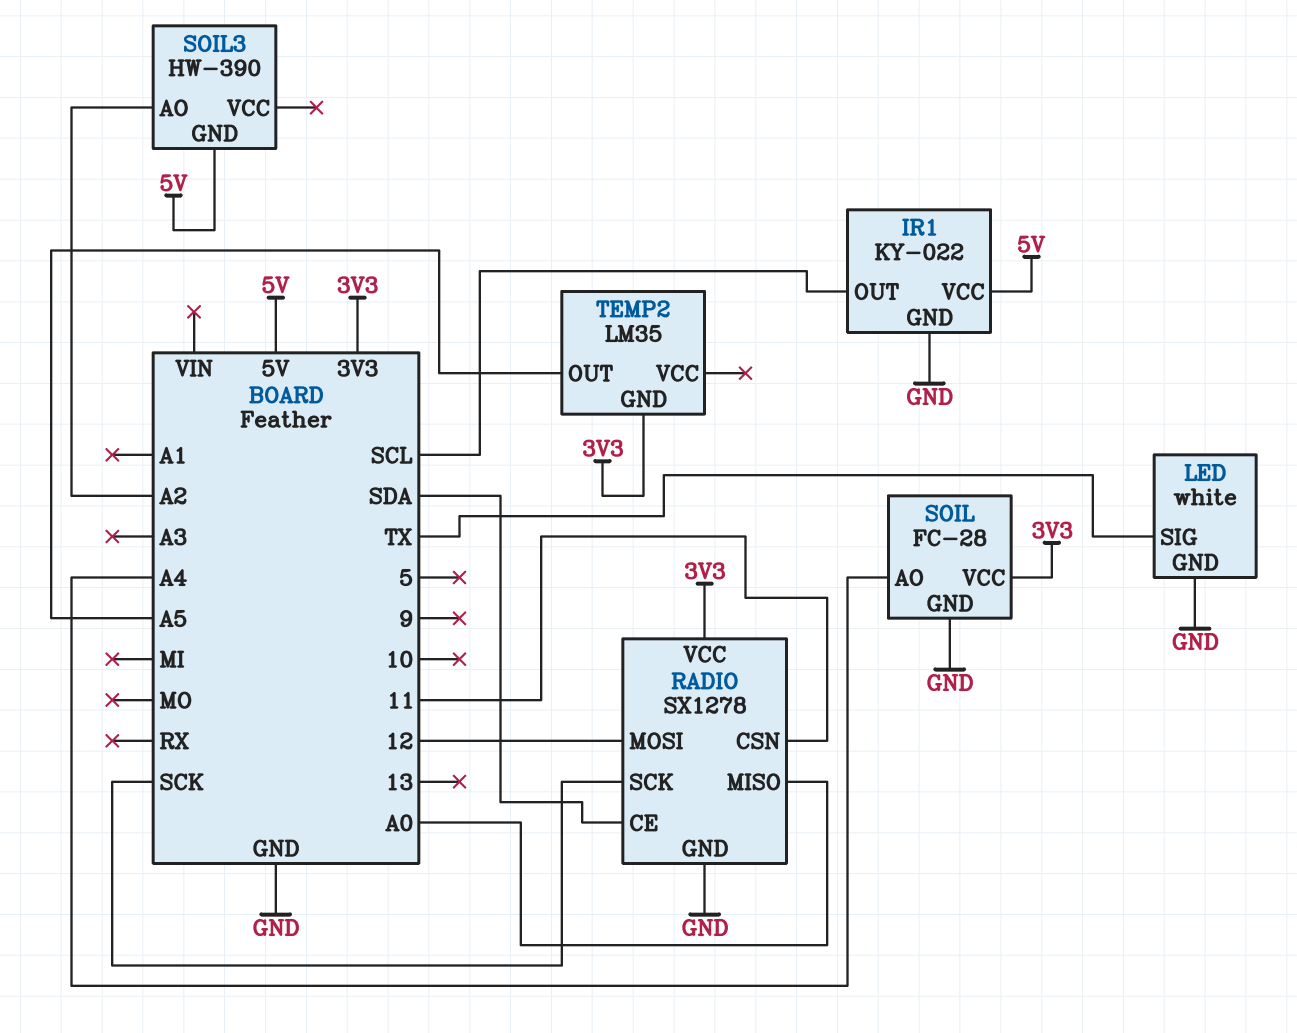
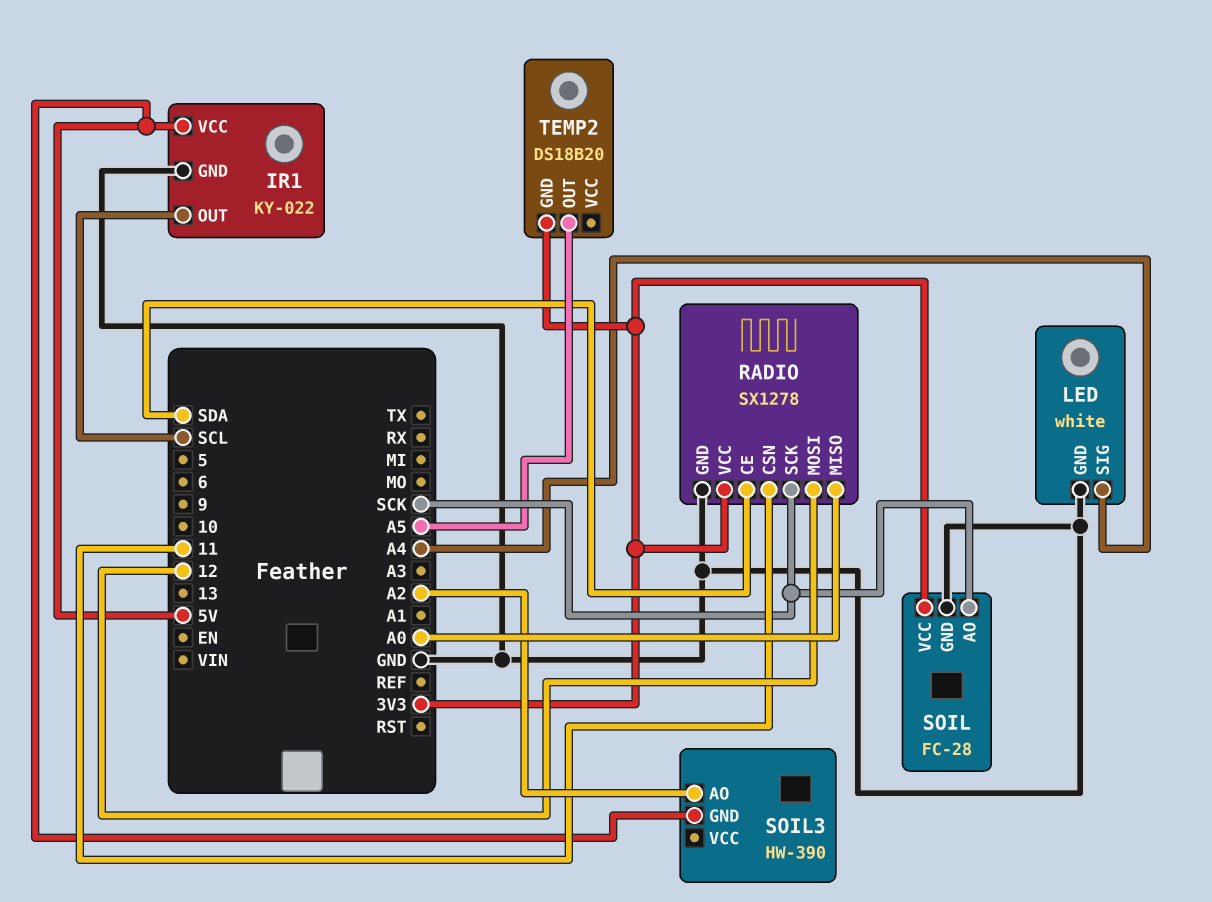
LED pin SIG: TX -> A4
SOIL pin AO: A4 -> SCK
TEMP2: LM35 -> DS18B20

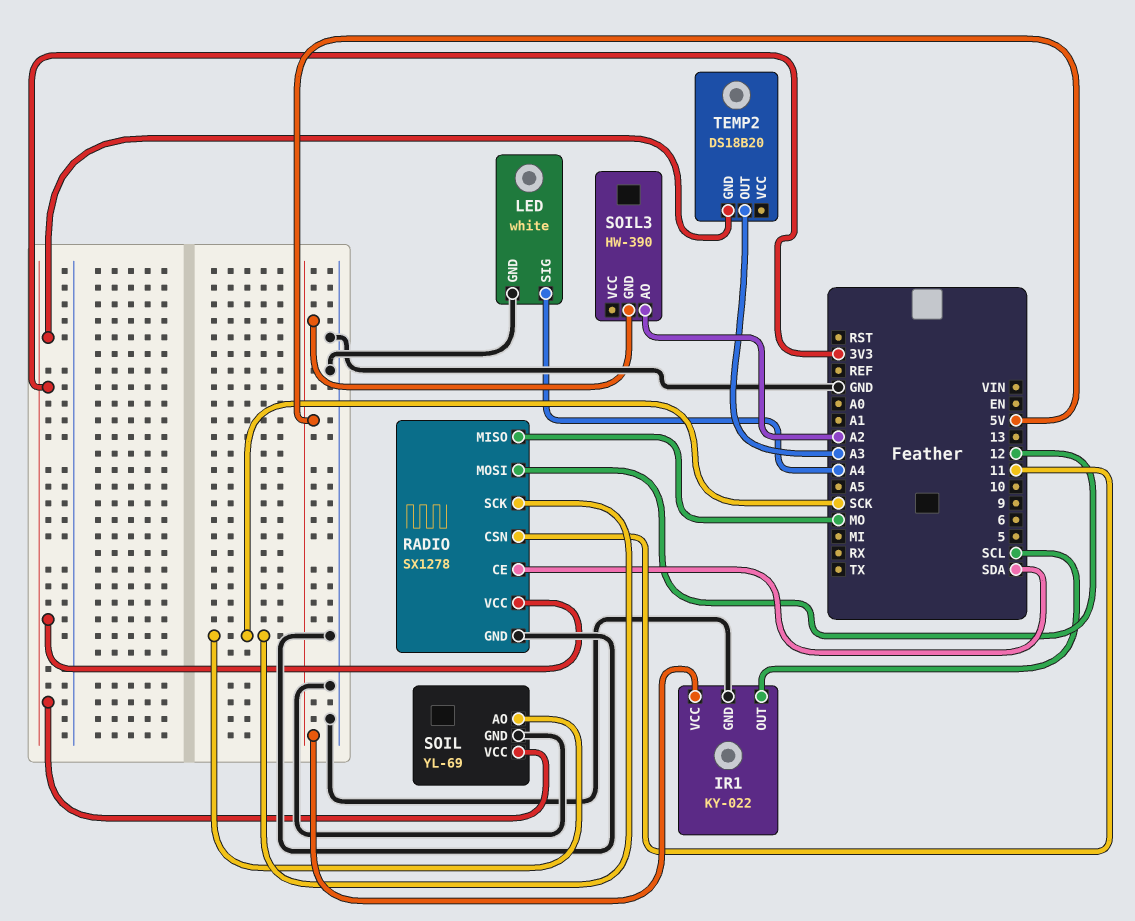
RADIO pin MISO: A0 -> MO
SOIL: FC-28 -> YL-69
TEMP2 pin OUT: A5 -> A3

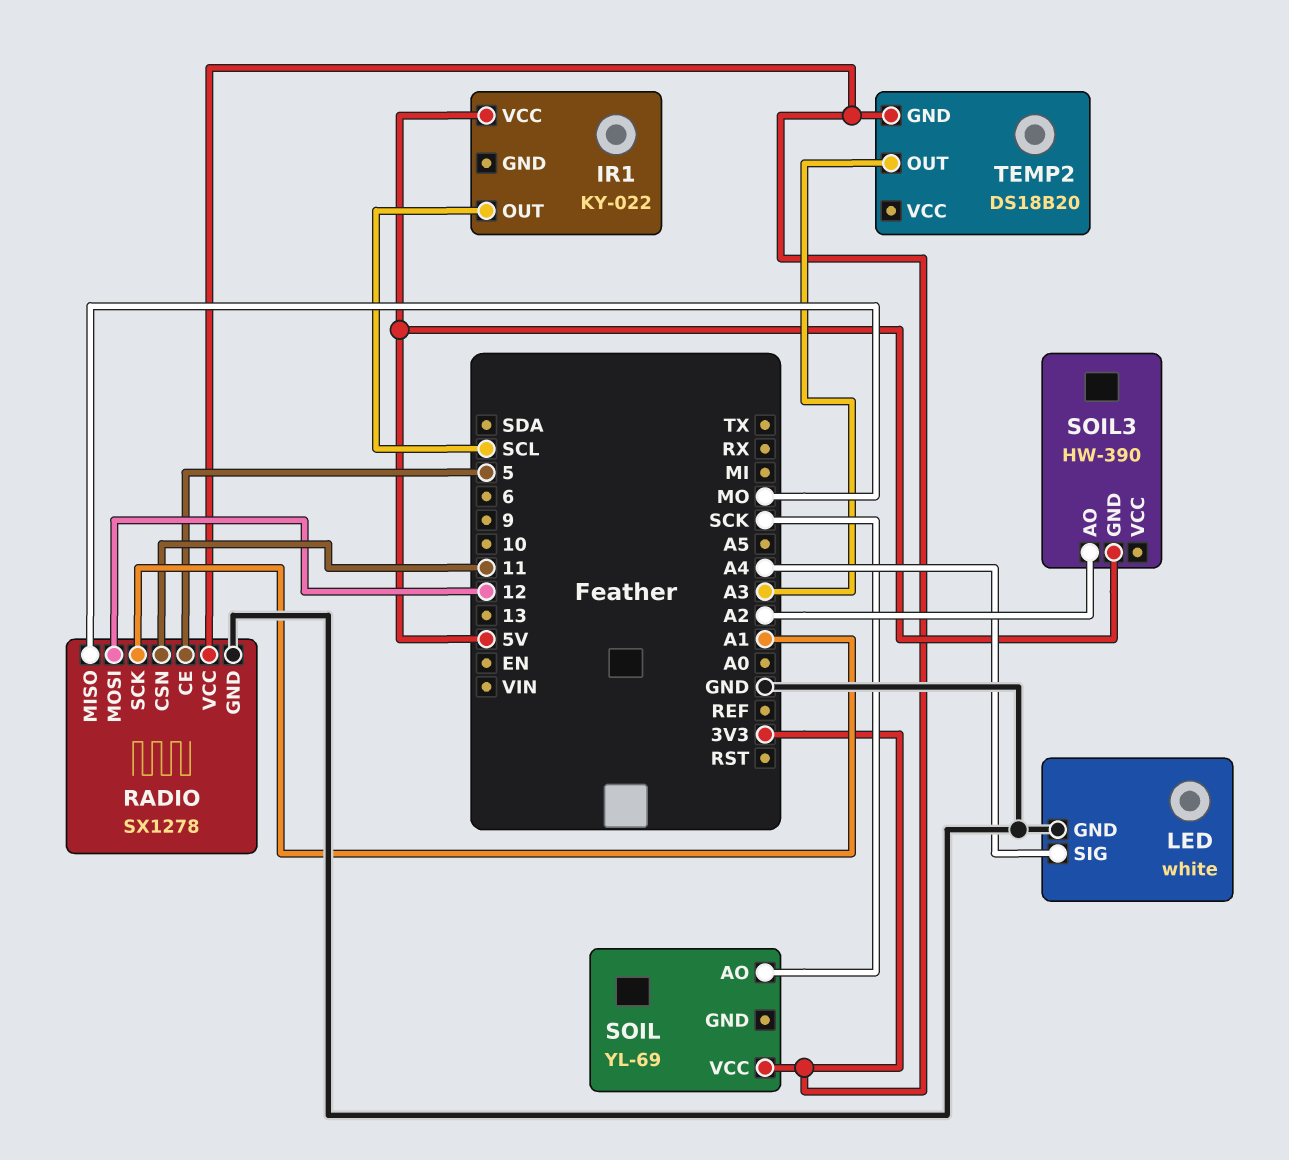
IR1 pin GND: GND -> none
RADIO pin CE: SDA -> 5
RADIO pin SCK: SCK -> A1
SOIL pin GND: GND -> none

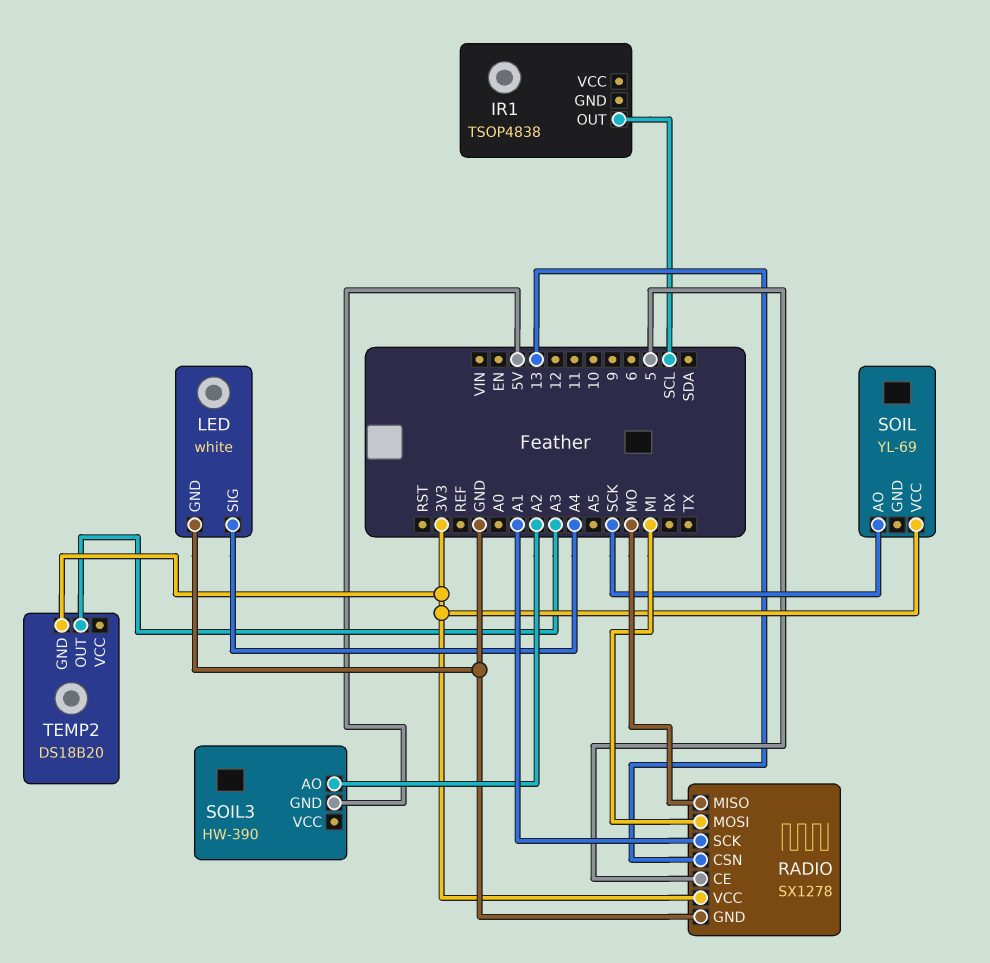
IR1: KY-022 -> TSOP4838
IR1 pin VCC: 5V -> none
RADIO pin CSN: 11 -> 13
RADIO pin MOSI: 12 -> MI

